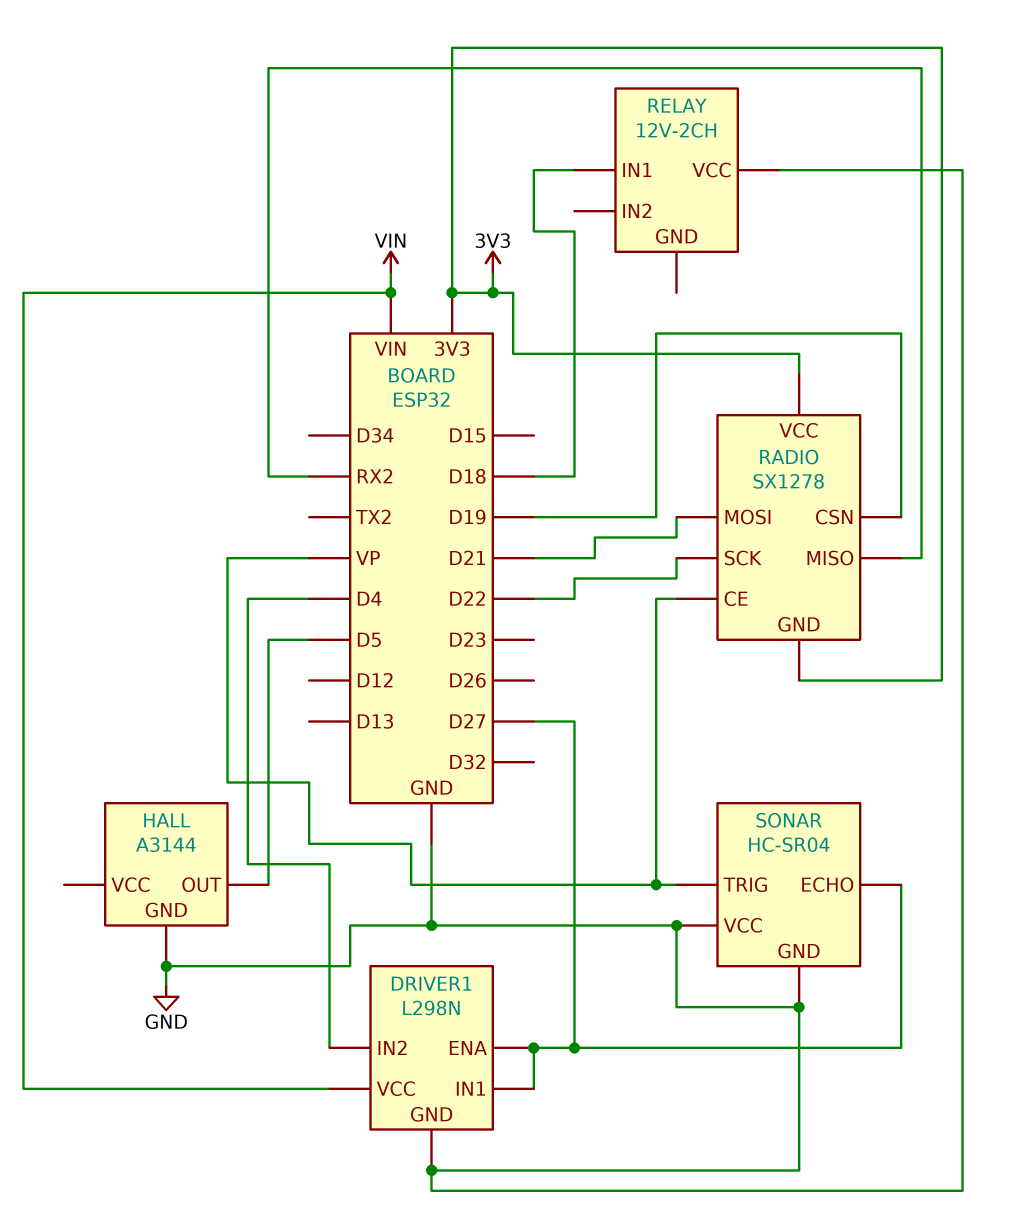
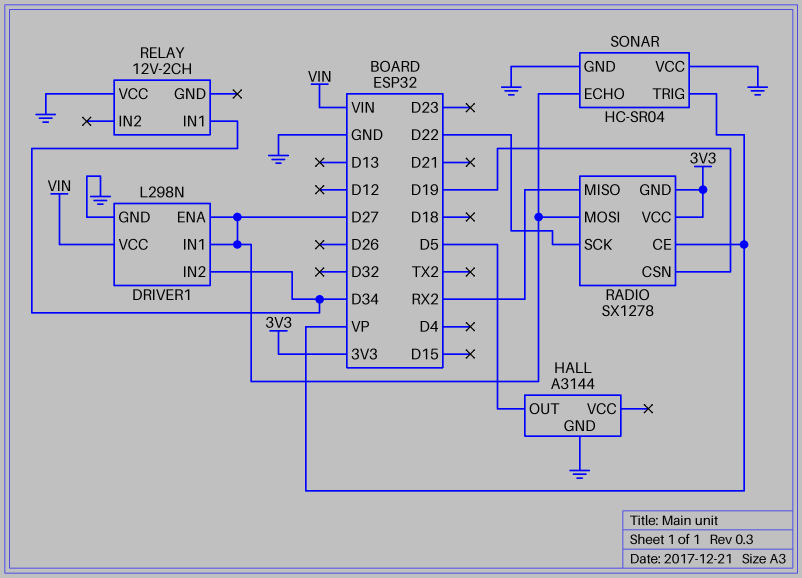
DRIVER1 pin IN2: D4 -> D34
RADIO pin MOSI: D21 -> D27
RELAY pin IN1: D18 -> D34

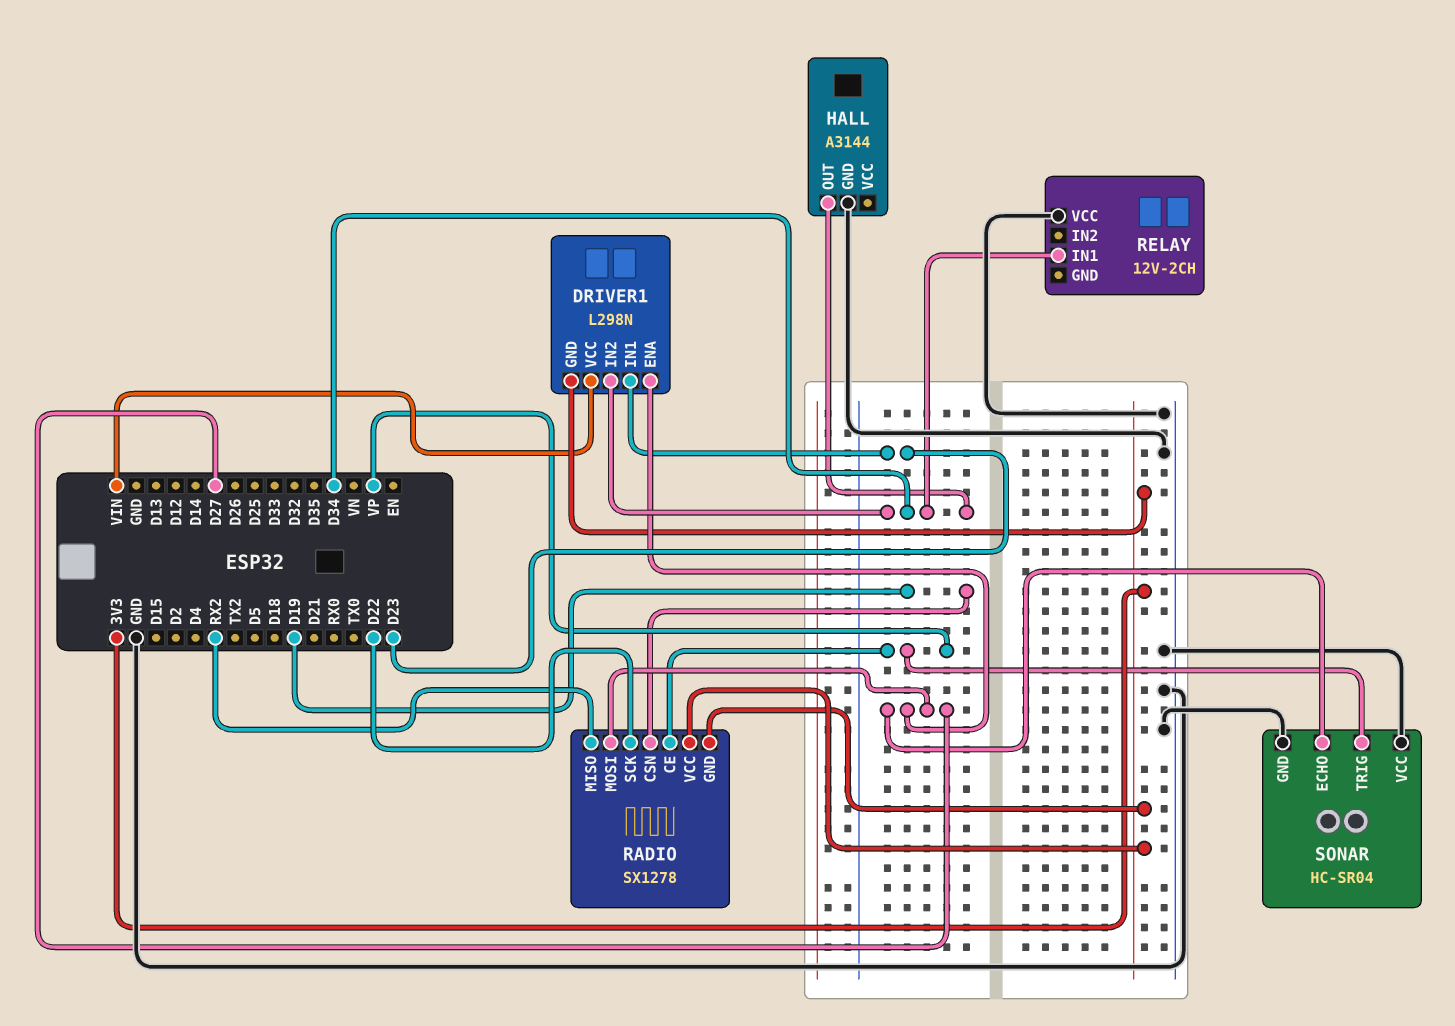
DRIVER1 pin GND: GND -> 3V3
DRIVER1 pin IN1: D27 -> D23
HALL pin OUT: D5 -> D34

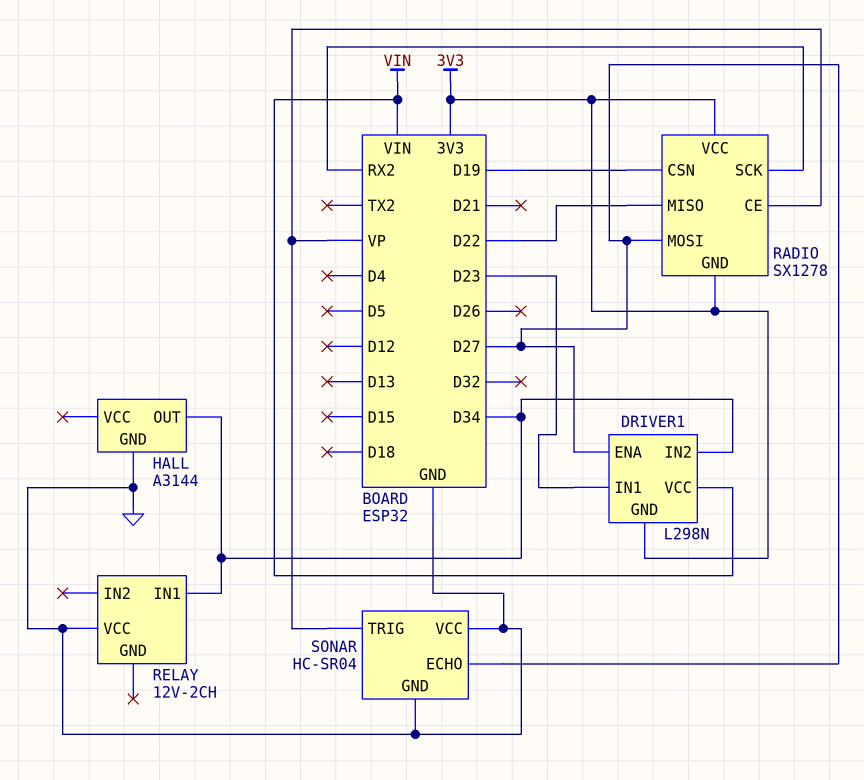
RADIO pin MISO: RX2 -> D22
RADIO pin SCK: D22 -> RX2

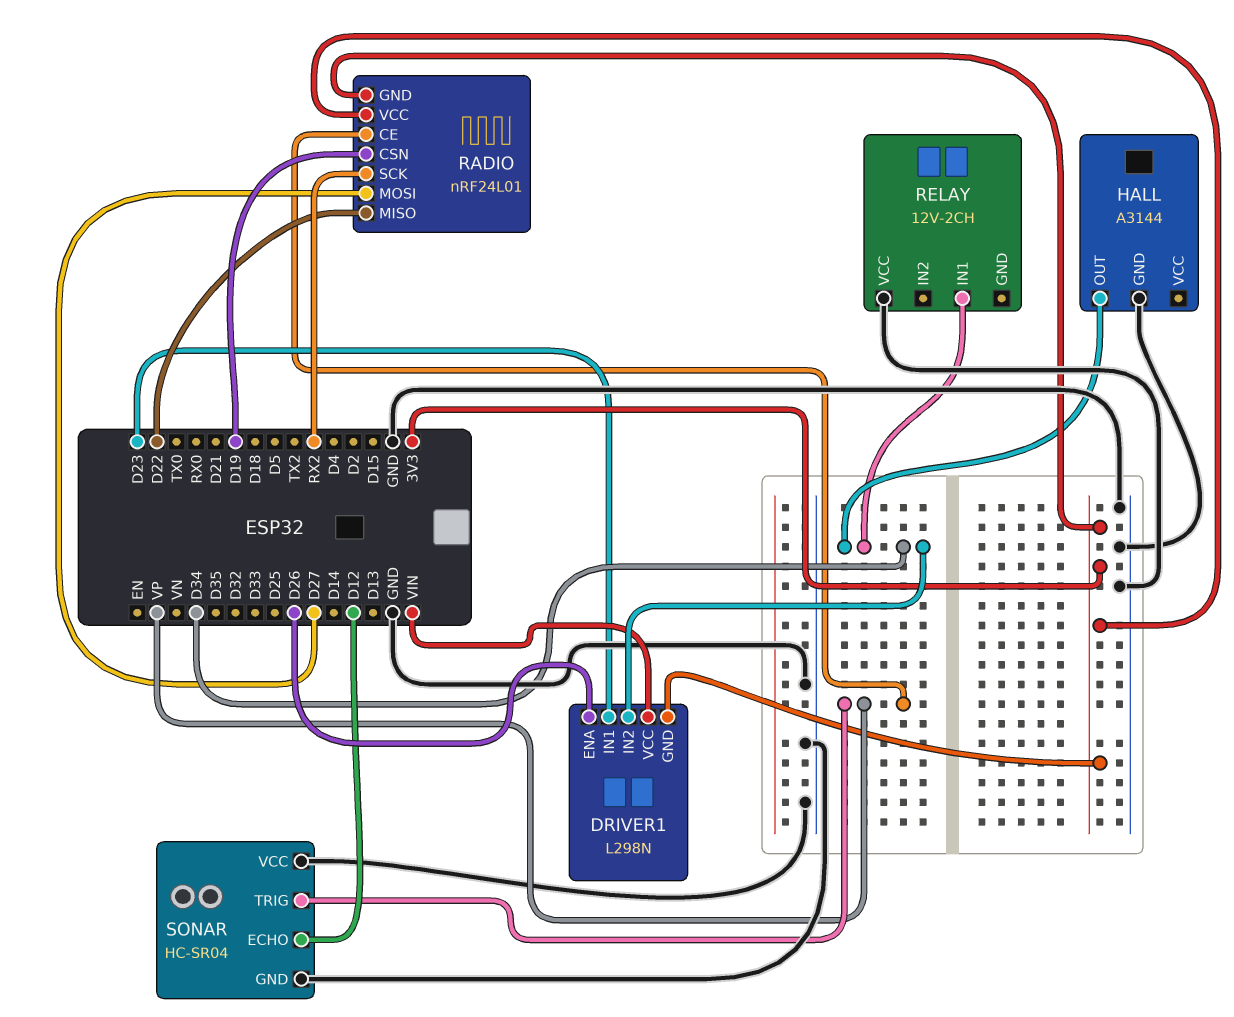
DRIVER1 pin ENA: D27 -> D26
RADIO: SX1278 -> nRF24L01
SONAR pin ECHO: D27 -> D12

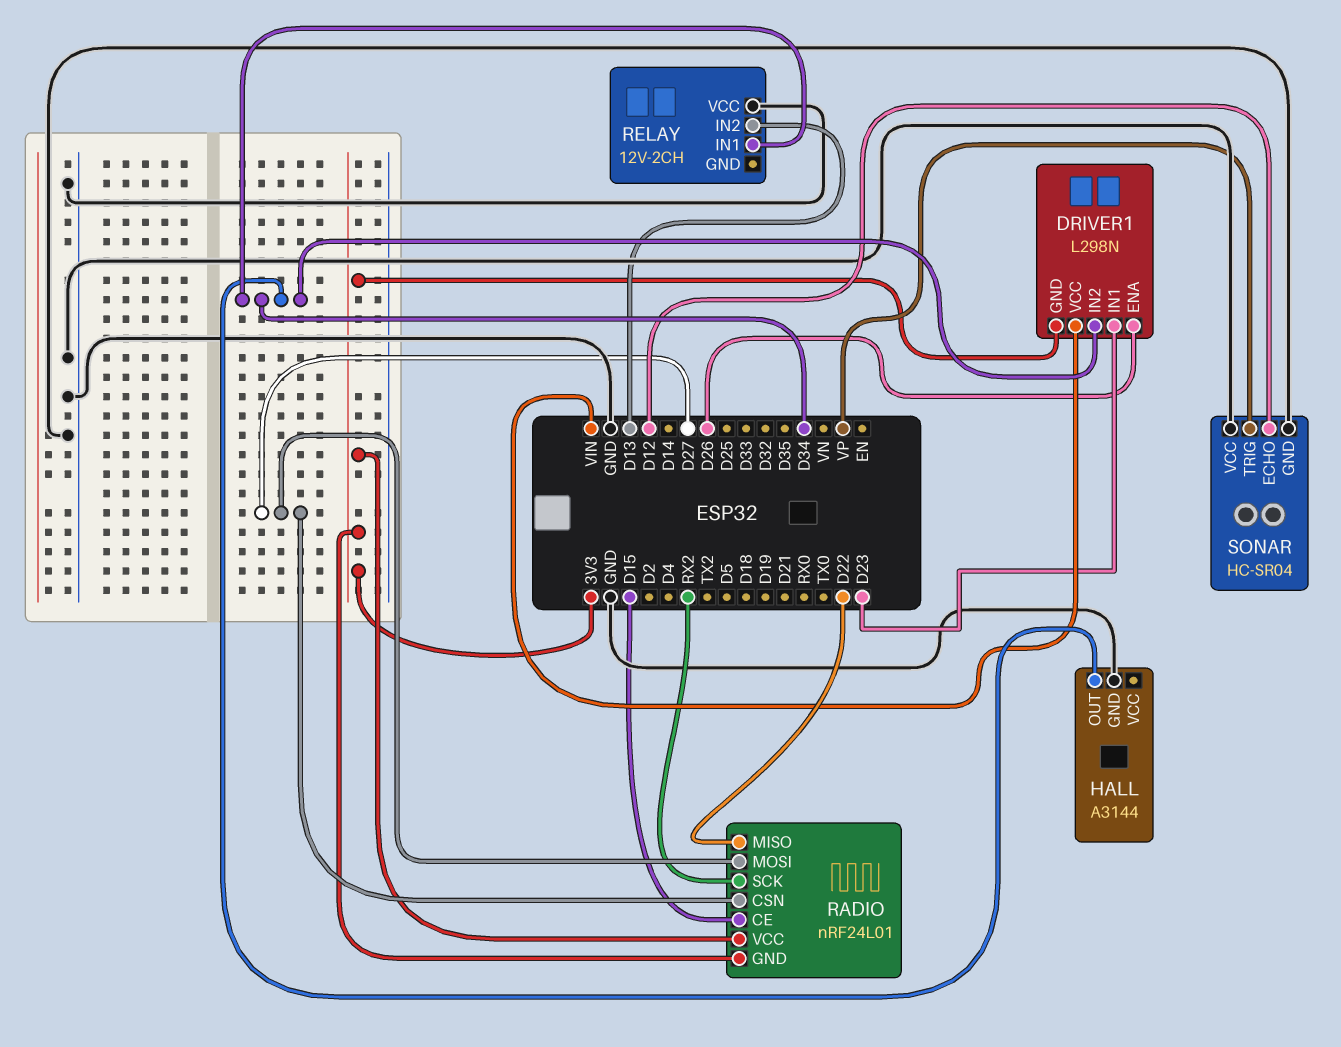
RADIO pin CE: VP -> D15
RADIO pin CSN: D19 -> D27
RELAY pin IN2: none -> D13

